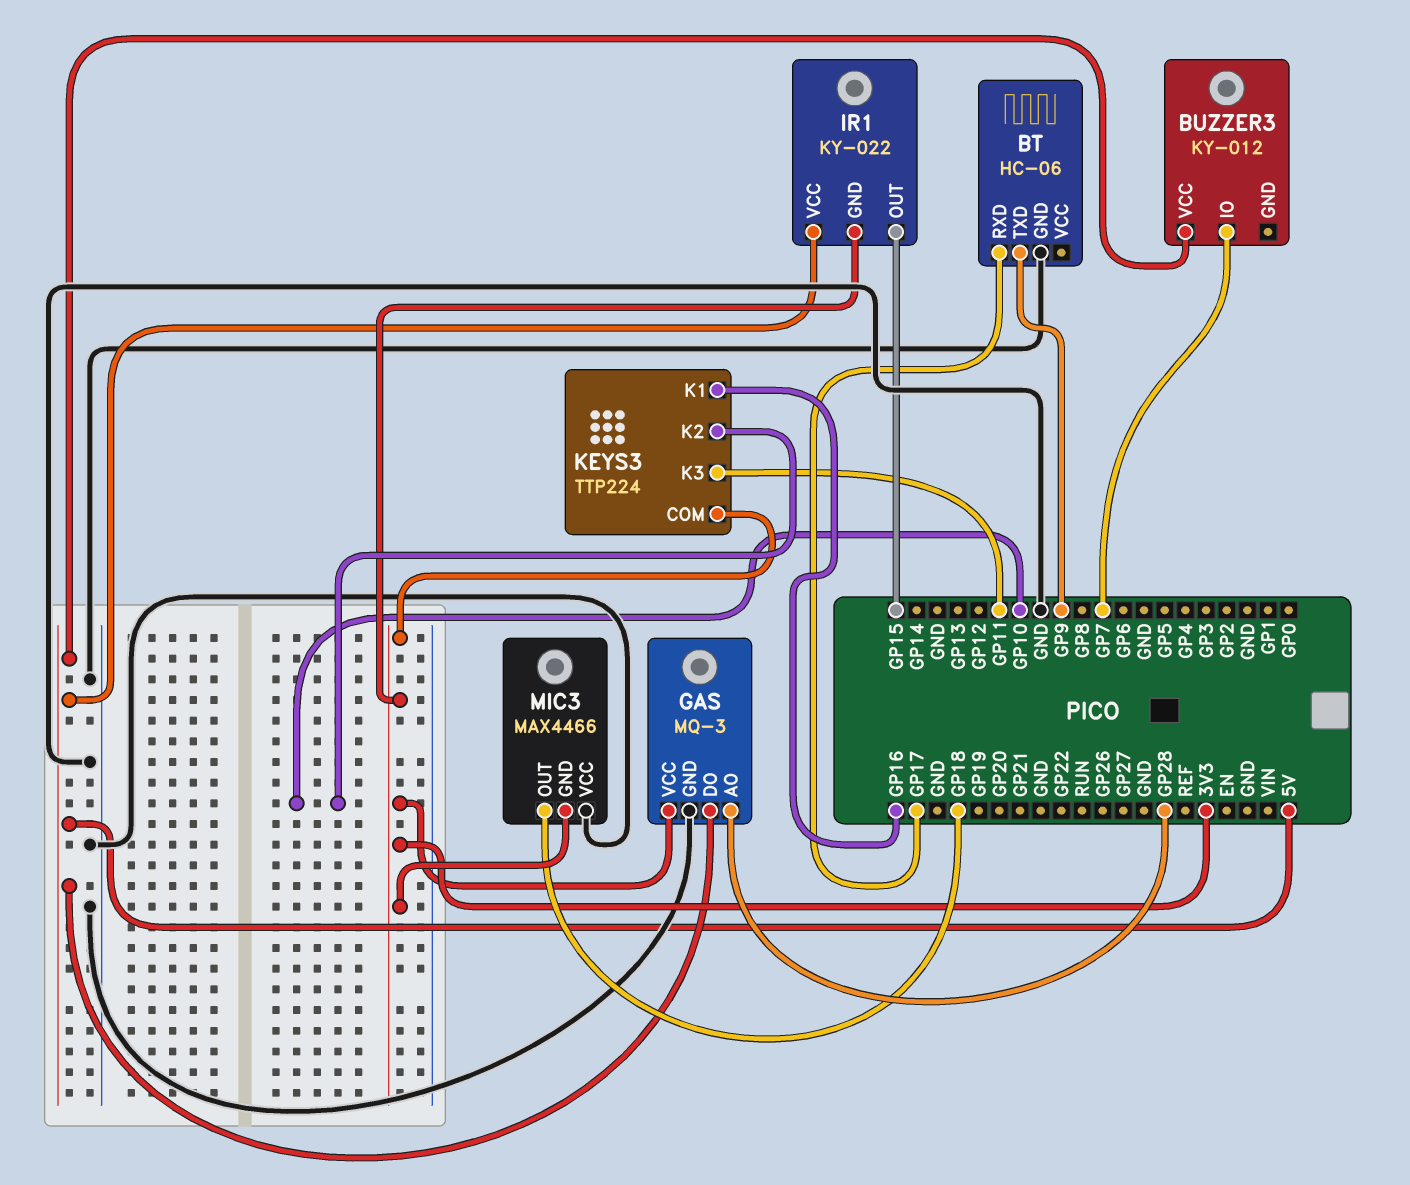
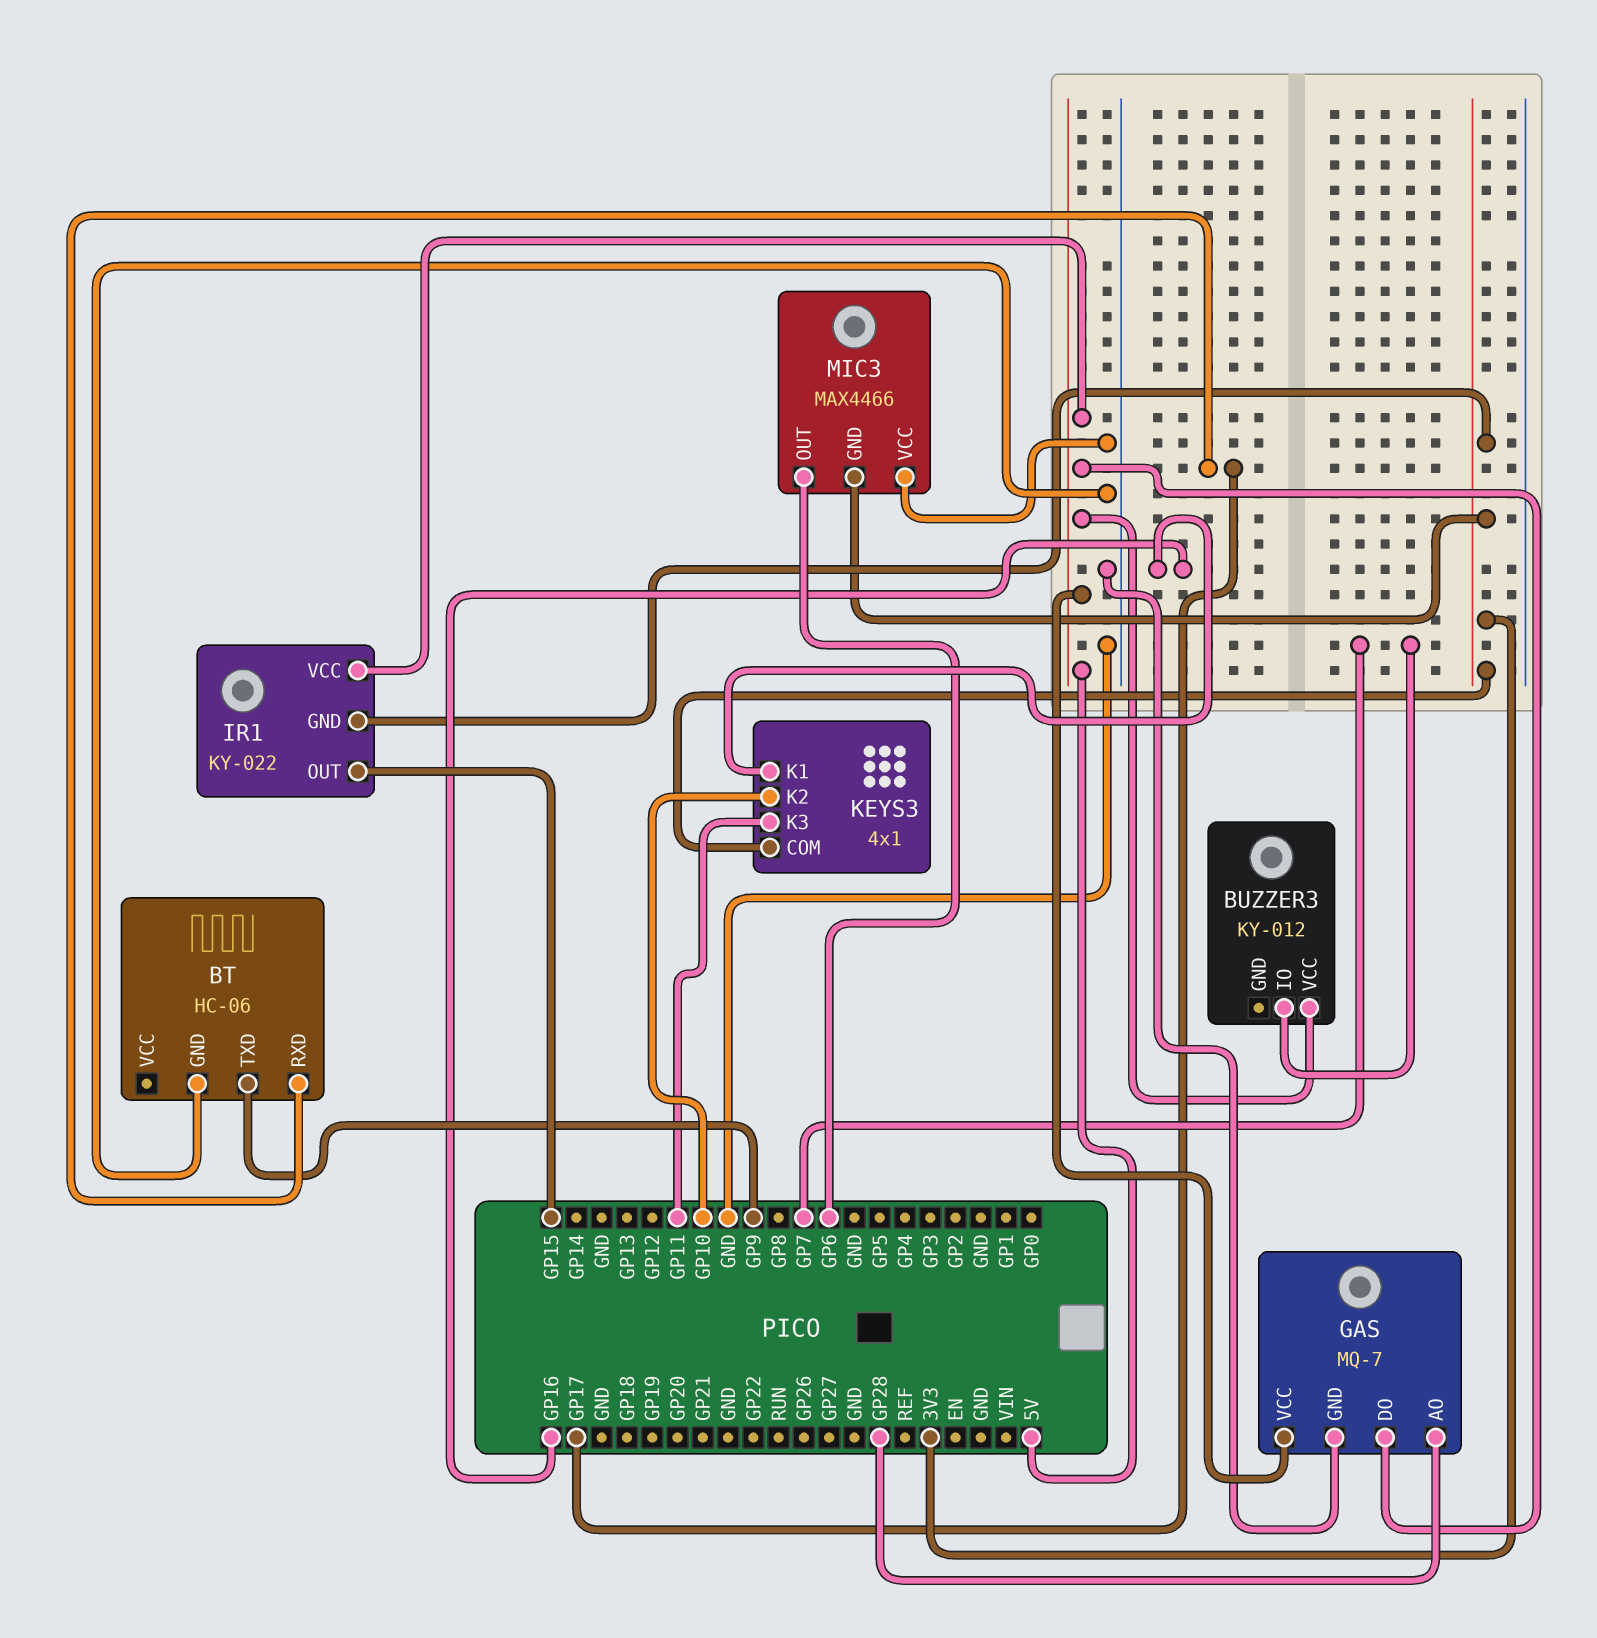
GAS: MQ-3 -> MQ-7
GAS pin VCC: 3V3 -> 5V
KEYS3: TTP224 -> 4x1
MIC3 pin OUT: GP18 -> GP6

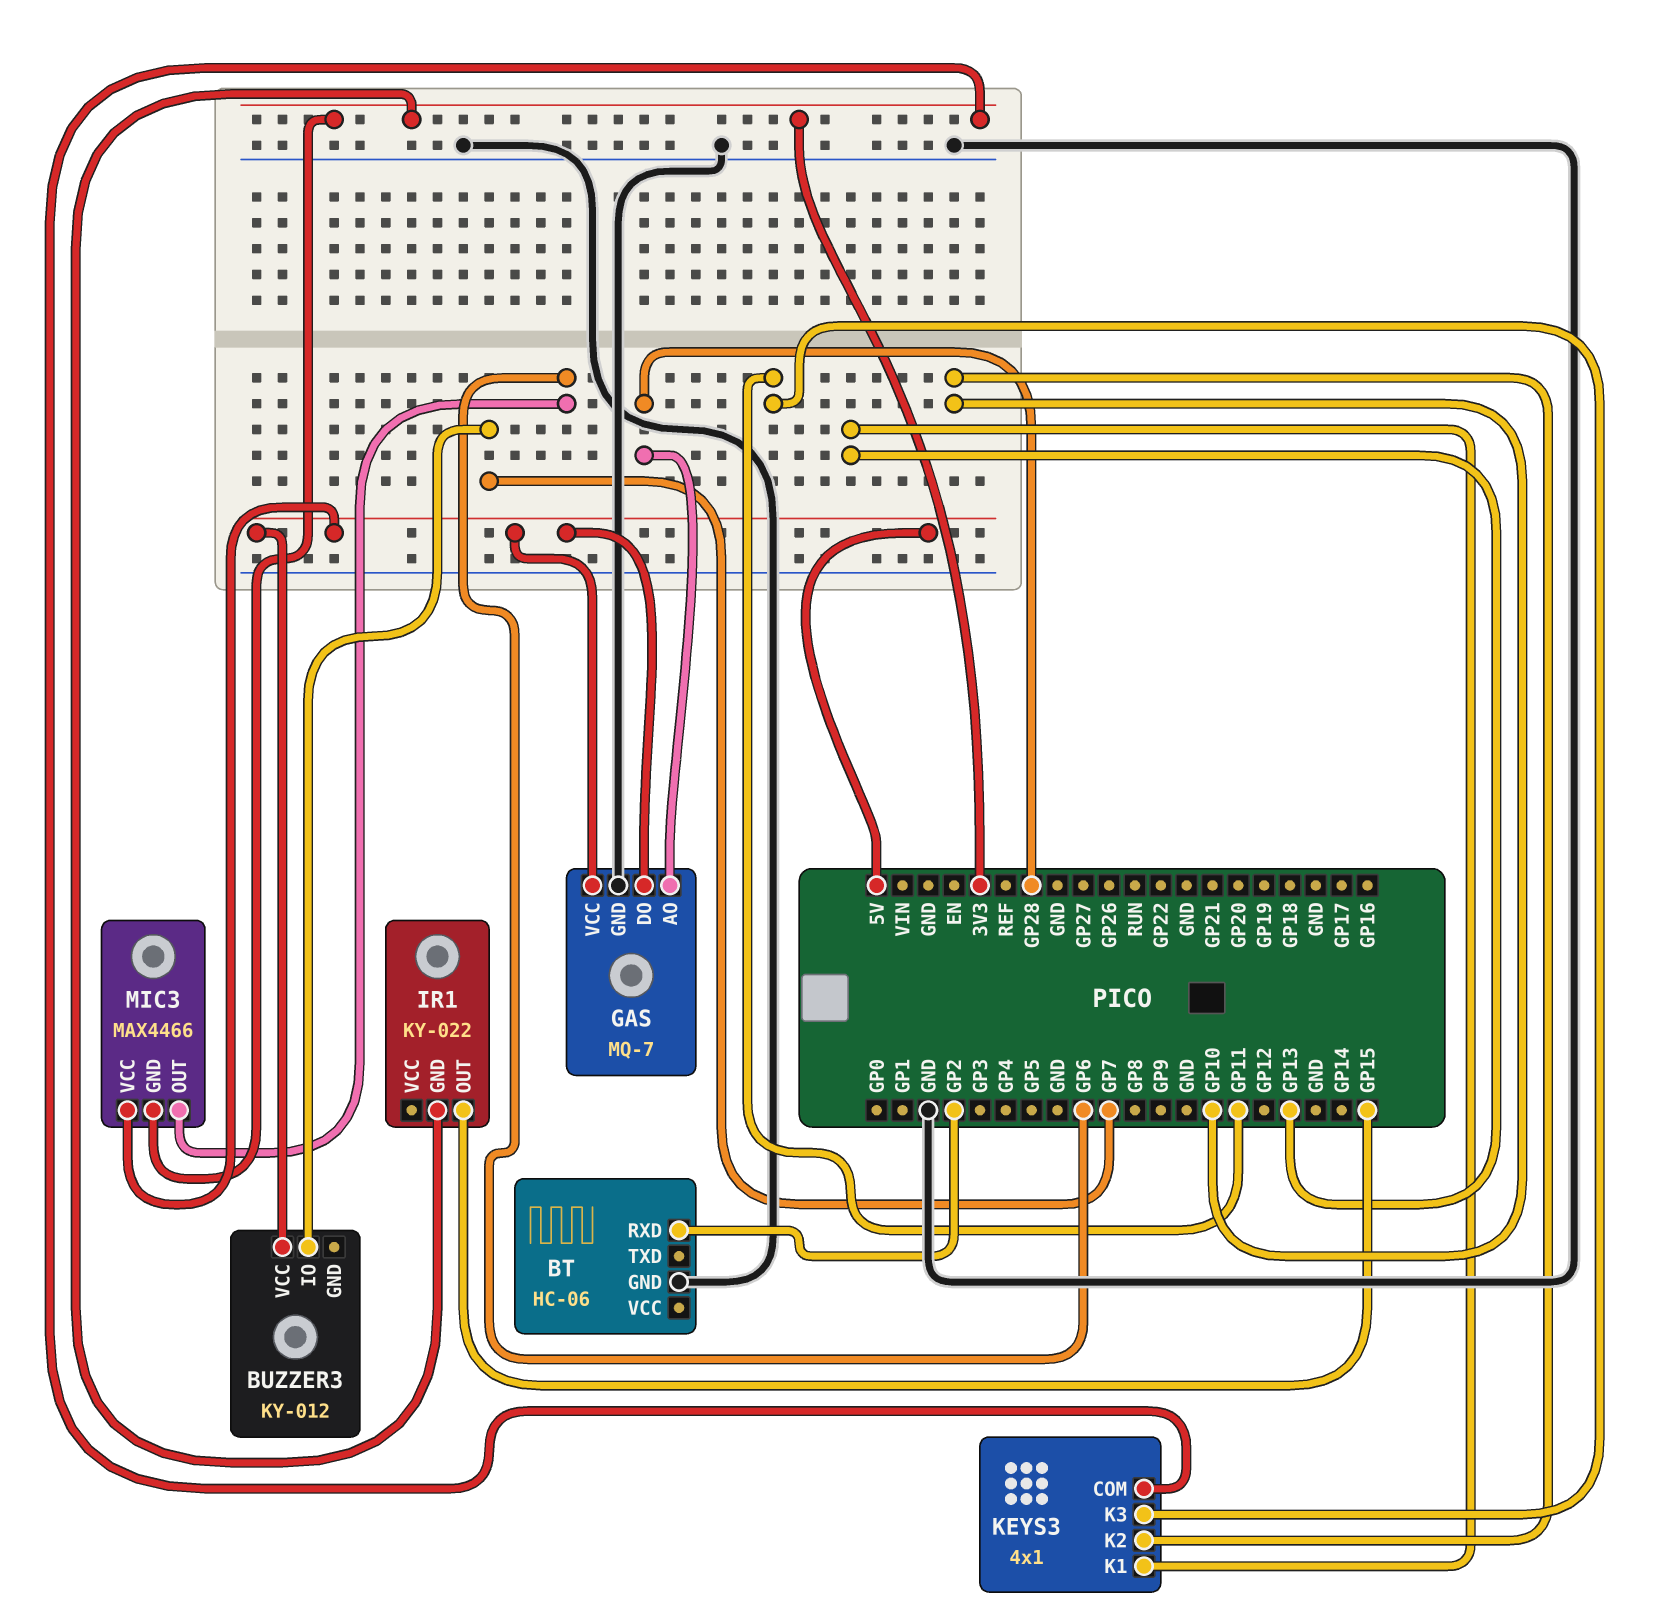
BT pin RXD: GP17 -> GP2
BT pin TXD: GP9 -> none
IR1 pin VCC: 5V -> none
KEYS3 pin K1: GP16 -> GP13
MIC3 pin VCC: GND -> 5V

